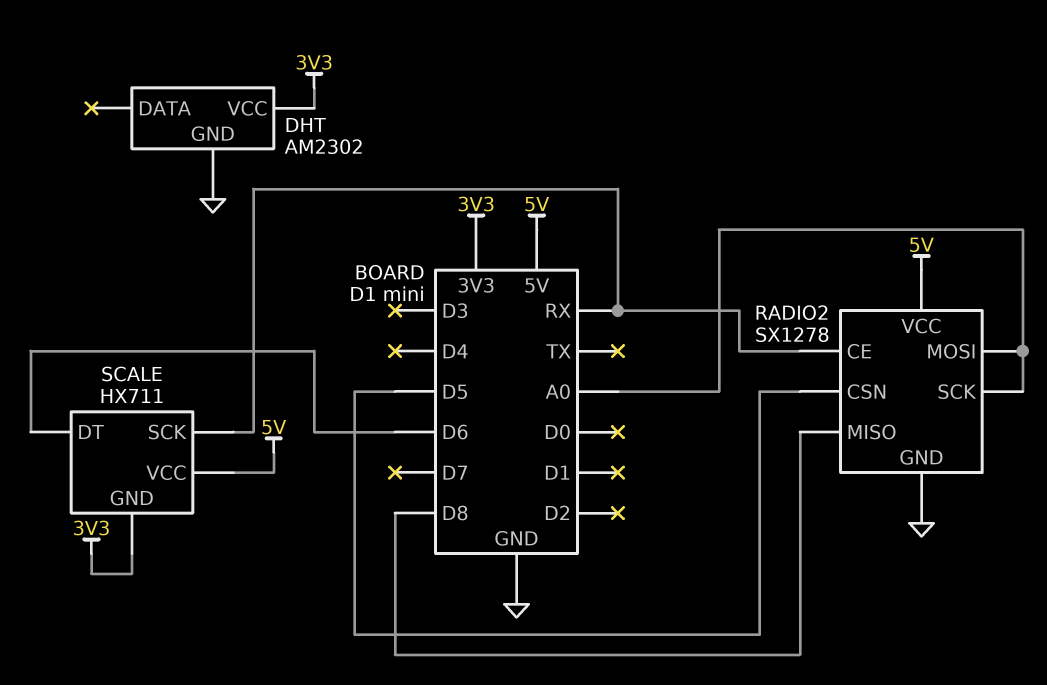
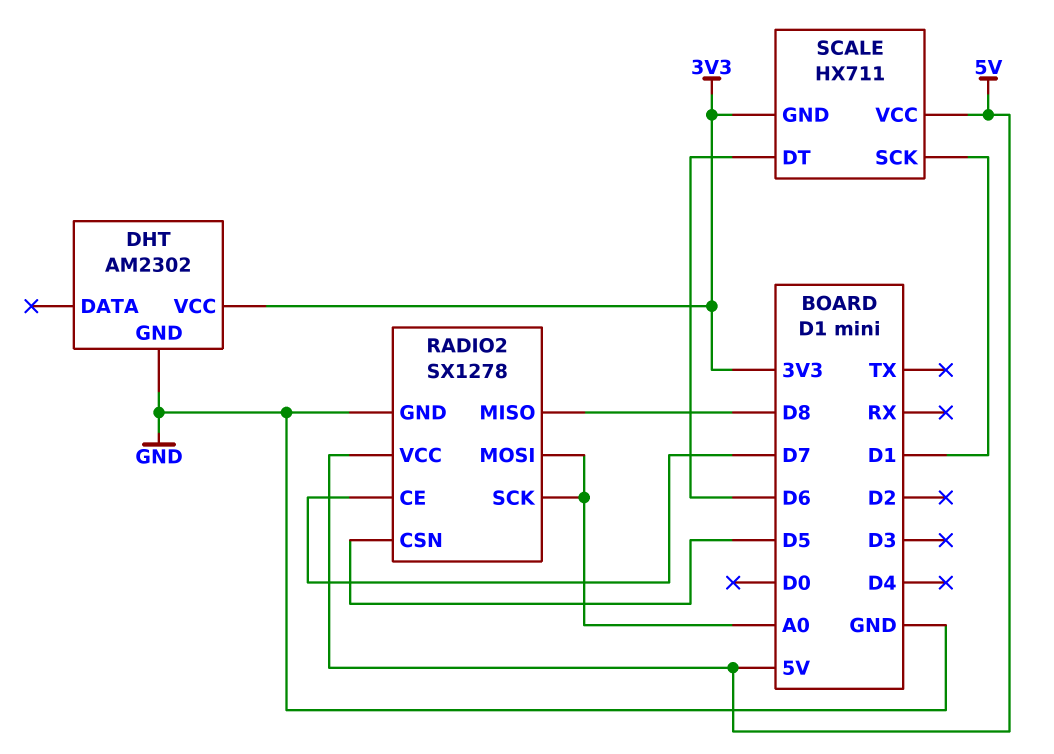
RADIO2 pin CE: RX -> D7
SCALE pin SCK: RX -> D1

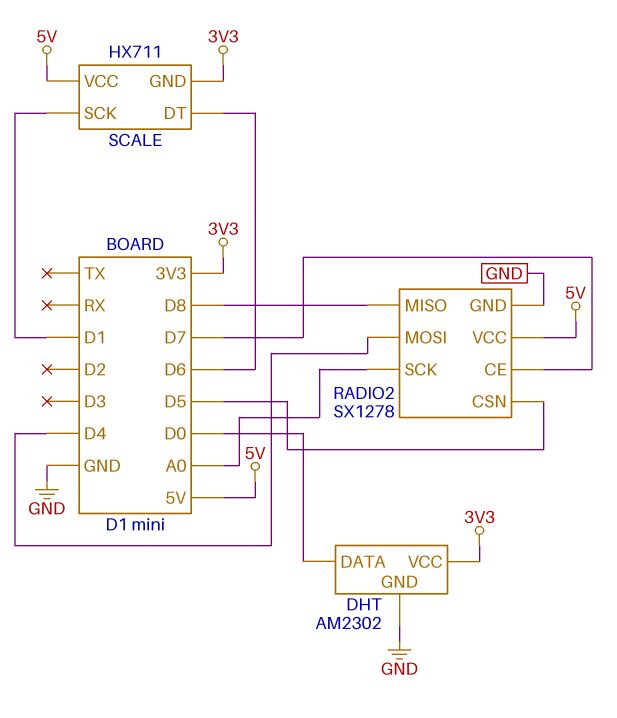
DHT pin DATA: none -> D0
RADIO2 pin MOSI: A0 -> D4

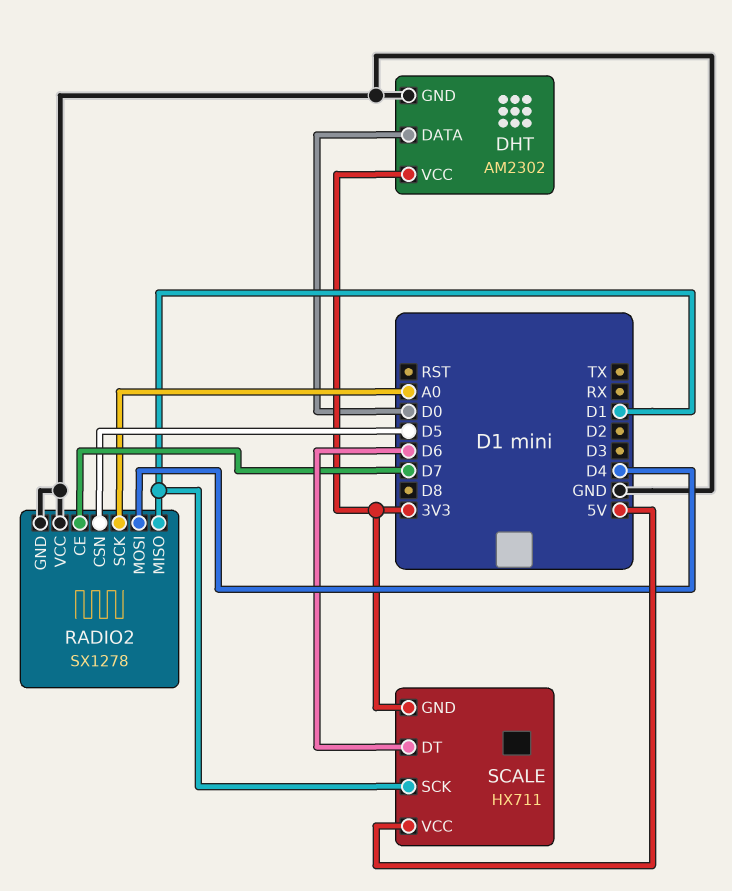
RADIO2 pin MISO: D8 -> D1
RADIO2 pin VCC: 5V -> GND

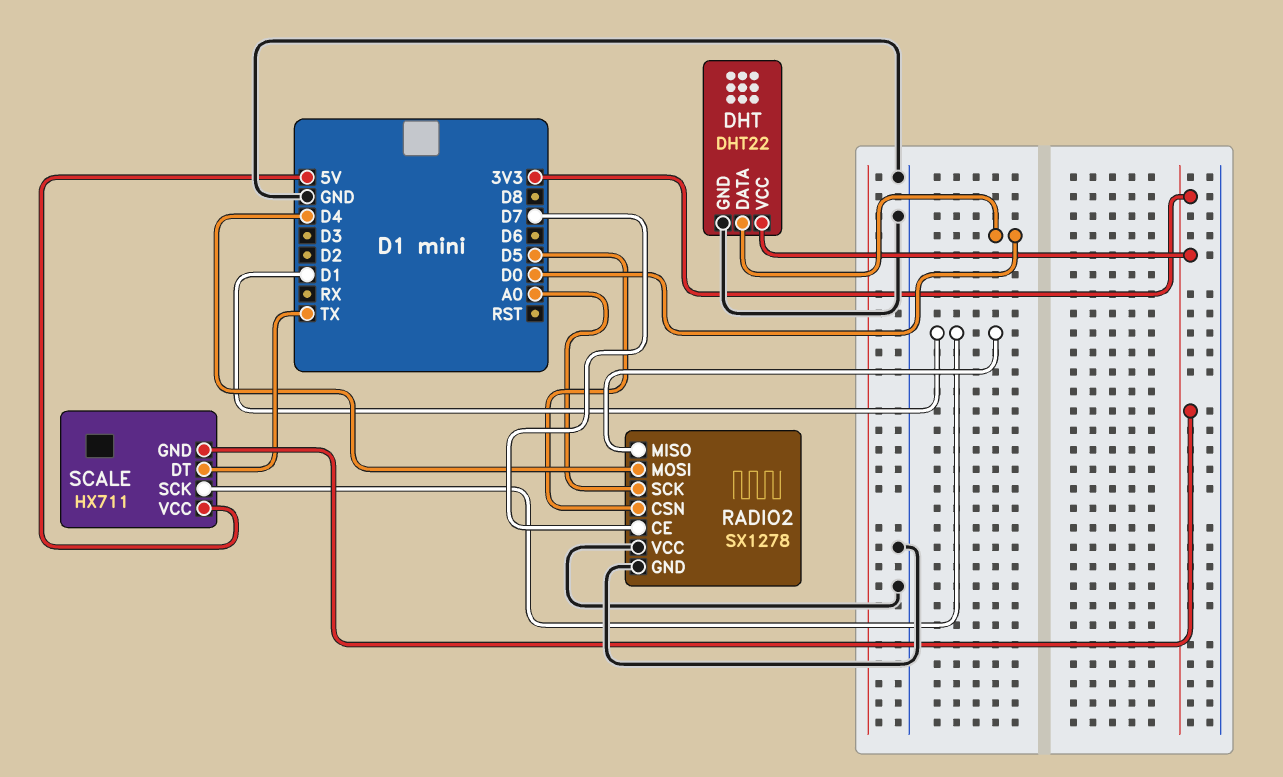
DHT: AM2302 -> DHT22
SCALE pin DT: D6 -> TX

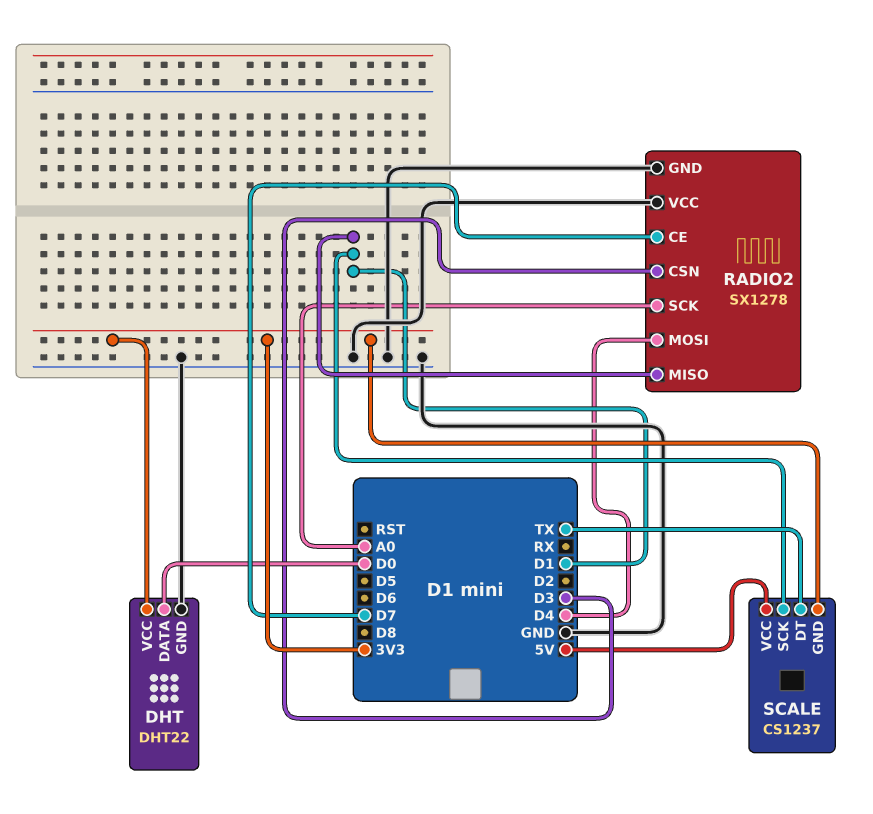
RADIO2 pin CSN: D5 -> D3
SCALE: HX711 -> CS1237

